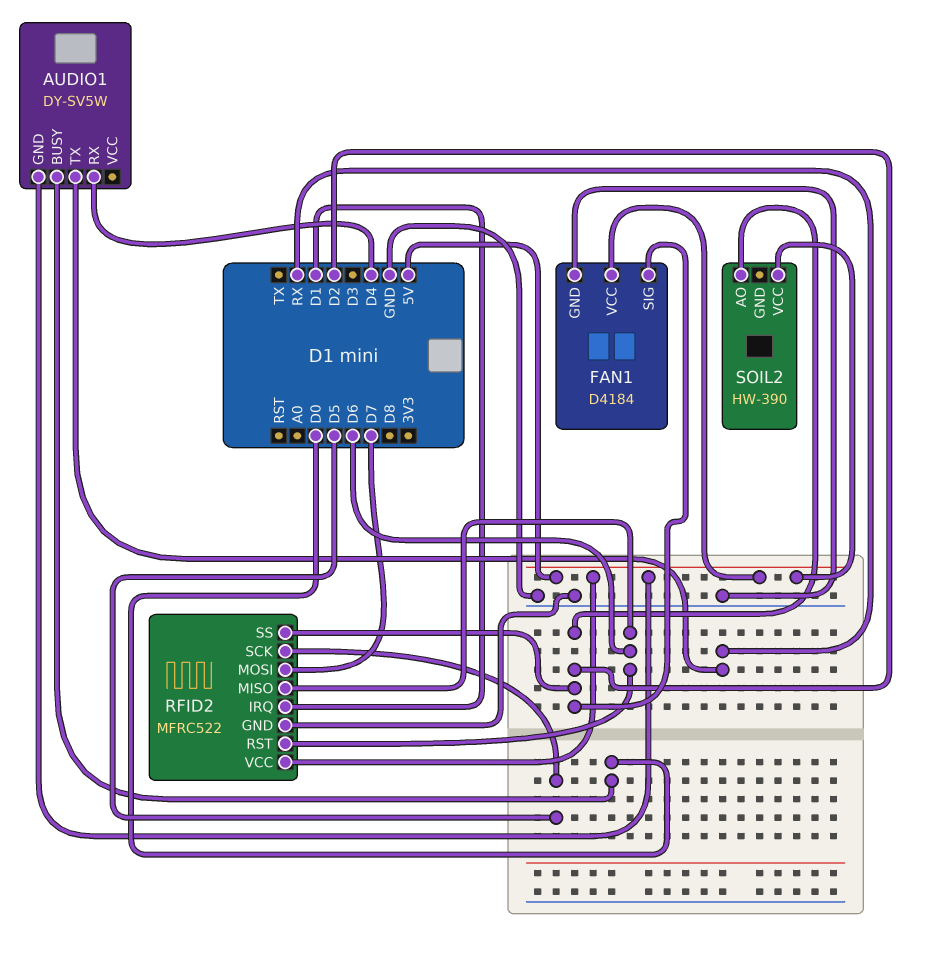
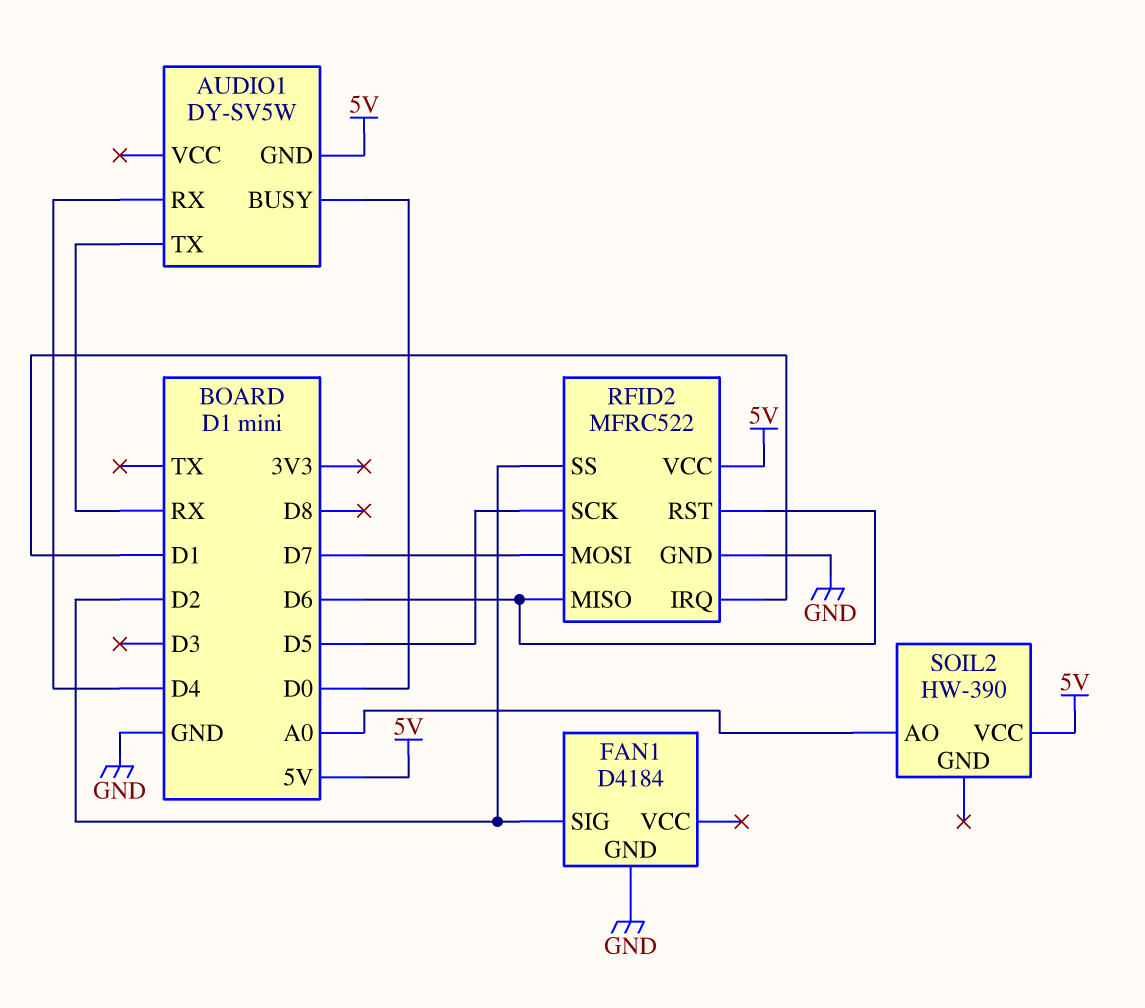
FAN1 pin VCC: 5V -> none
SOIL2 pin AO: D2 -> A0

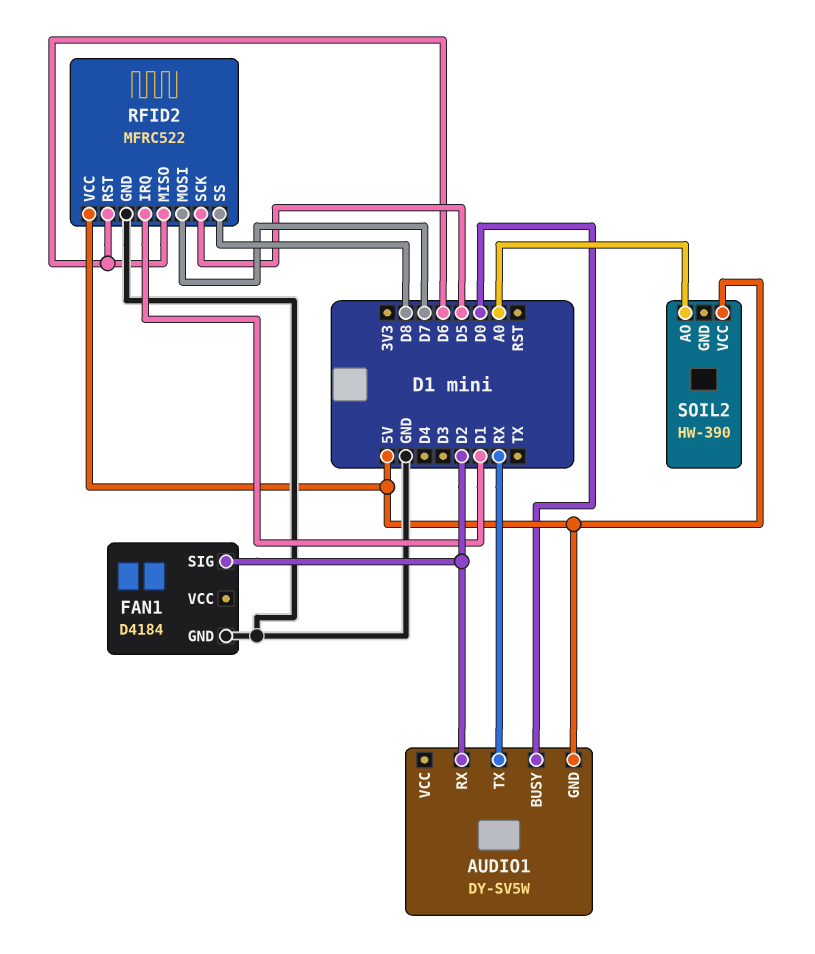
AUDIO1 pin RX: D4 -> D2
RFID2 pin SS: D2 -> D8

